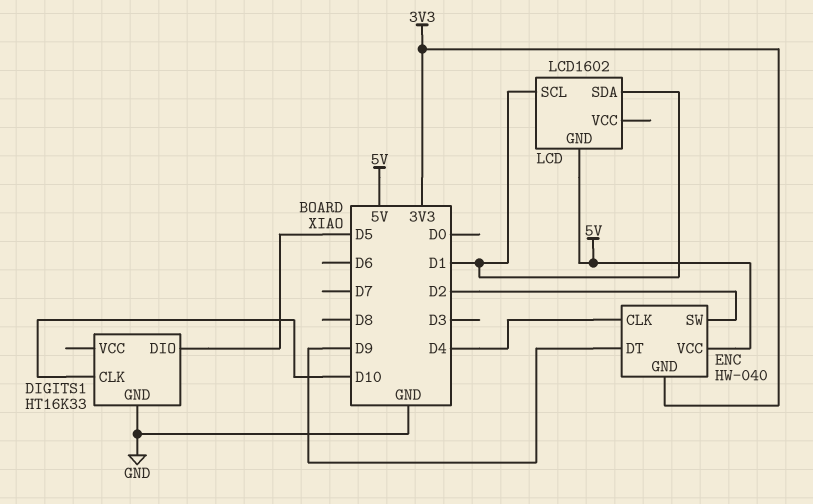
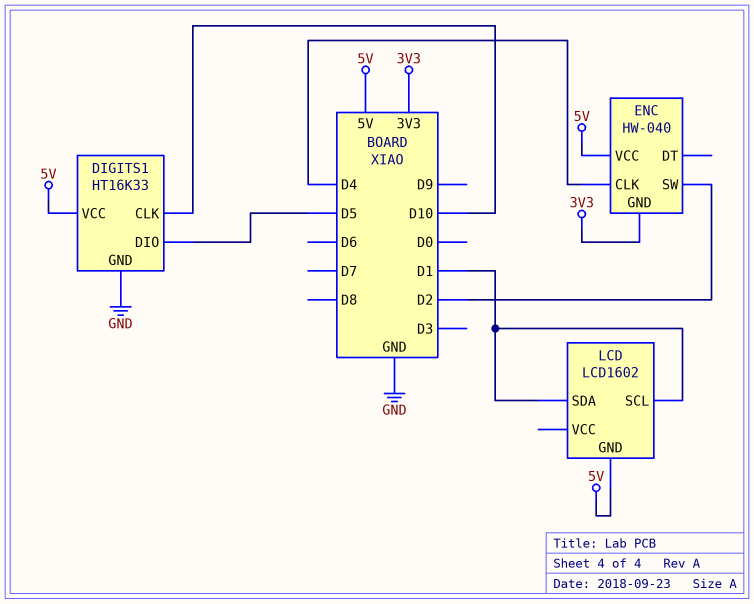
DIGITS1 pin VCC: none -> 5V
ENC pin DT: D9 -> none

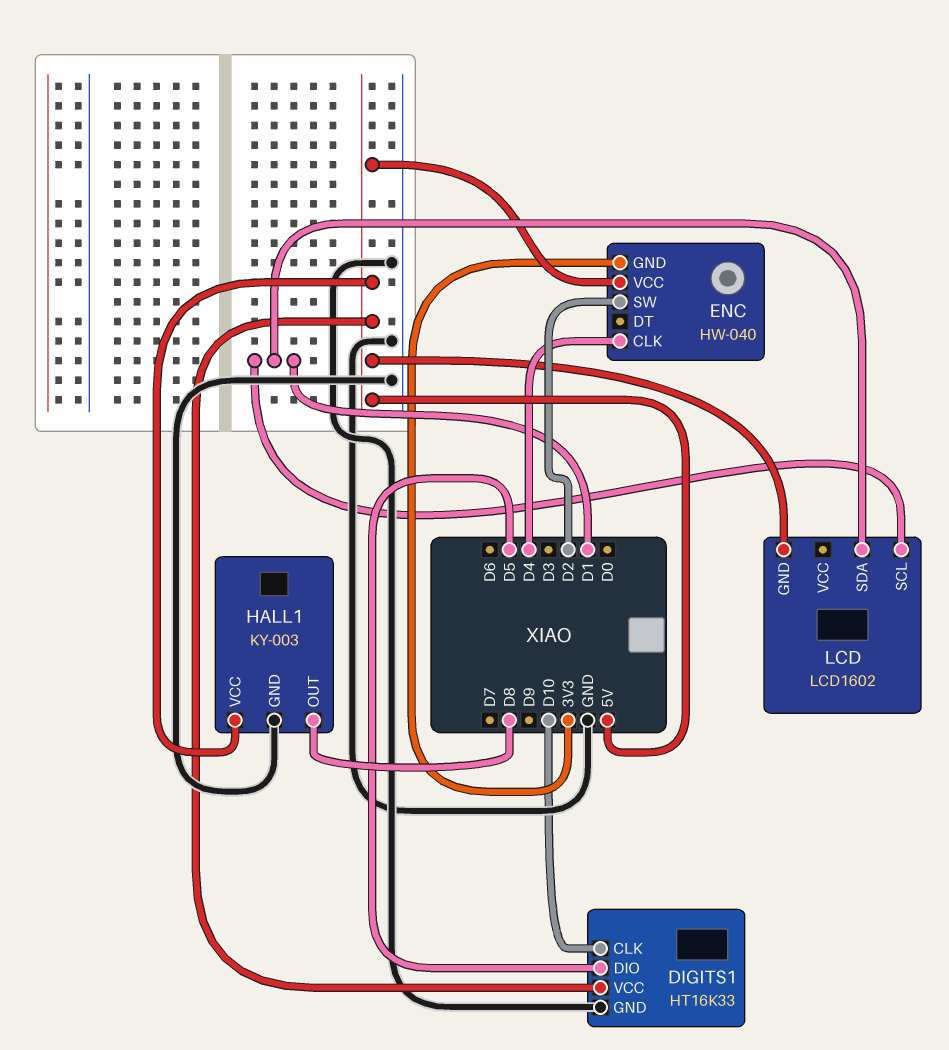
HALL1: none -> KY-003
HALL1 pin GND: none -> GND
HALL1 pin OUT: none -> D8
HALL1 pin VCC: none -> 5V

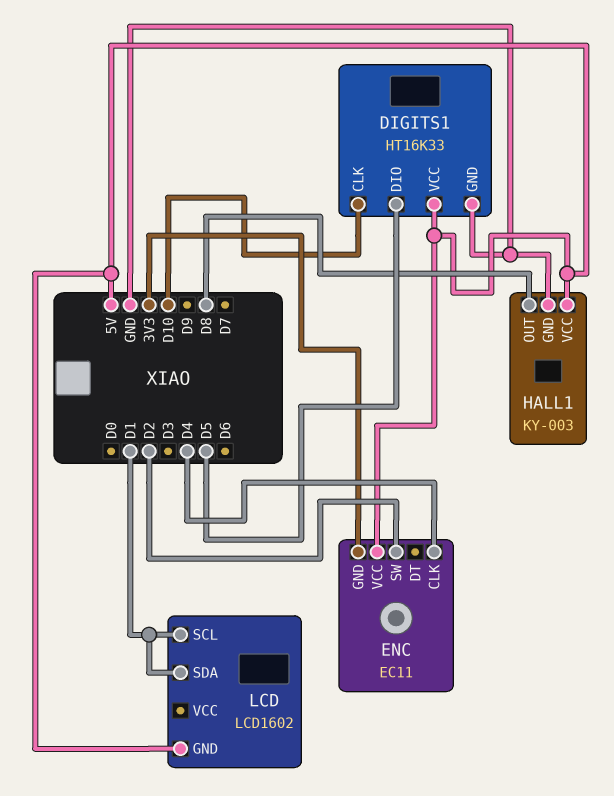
ENC: HW-040 -> EC11

